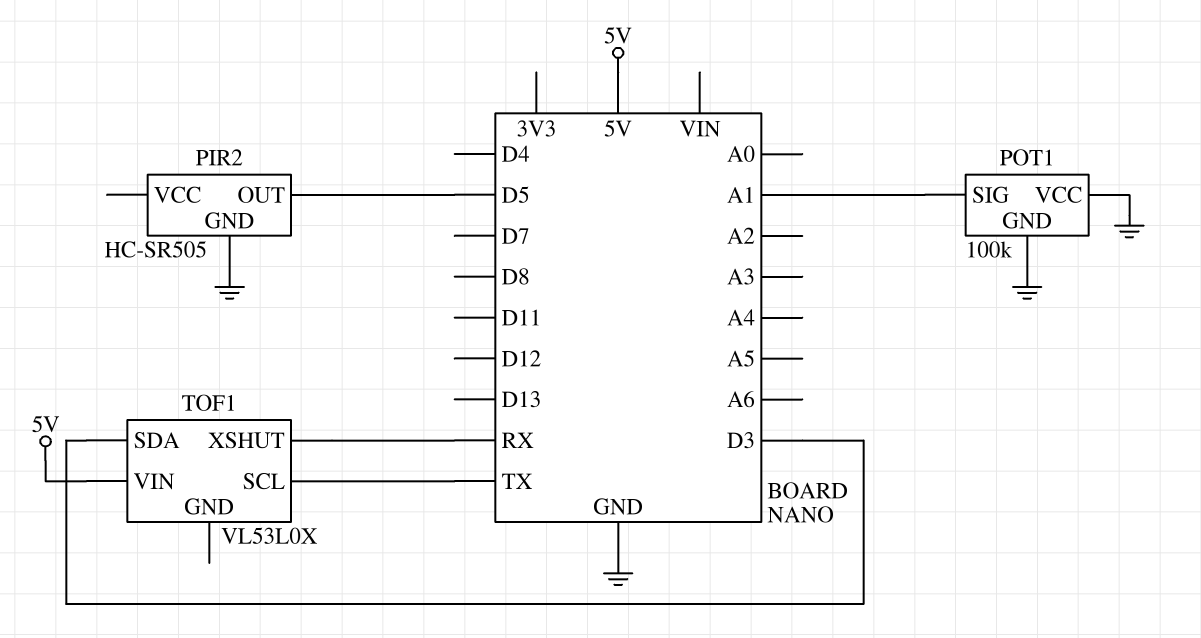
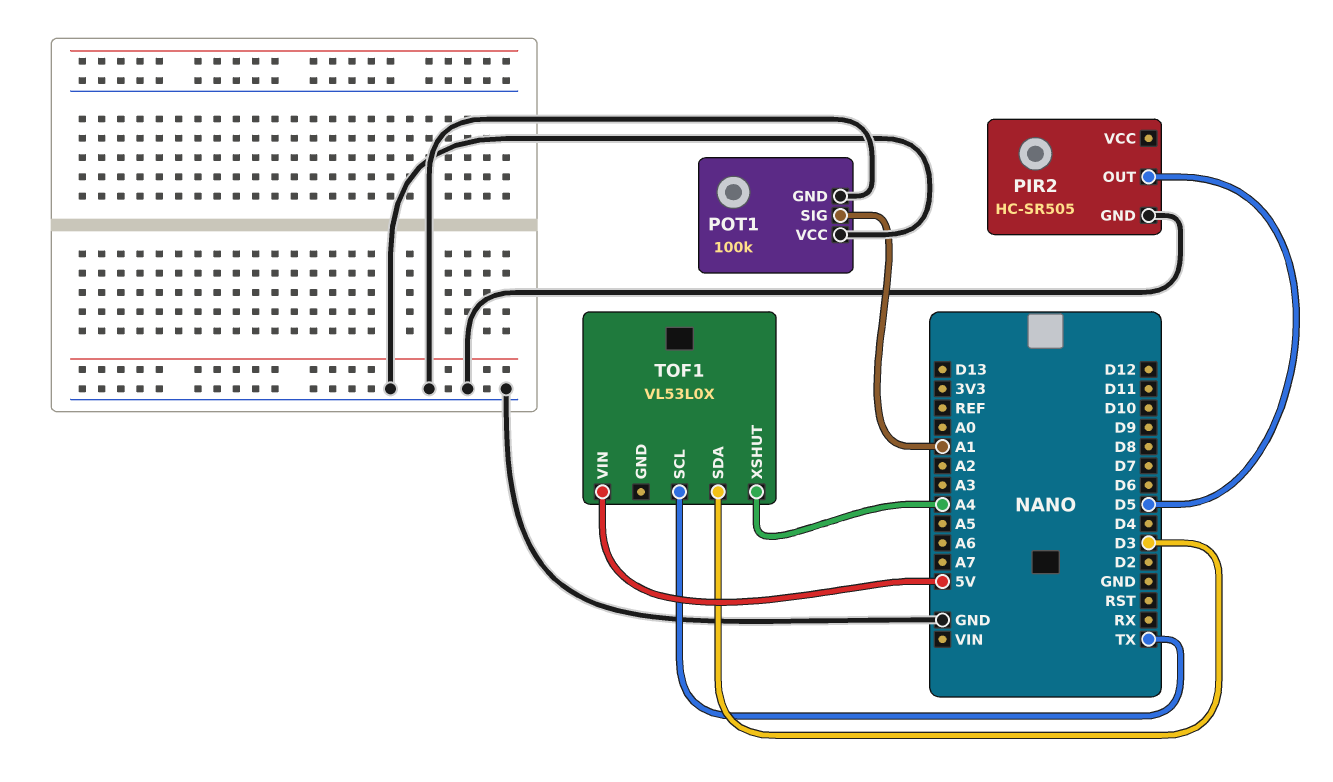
TOF1 pin XSHUT: RX -> A4

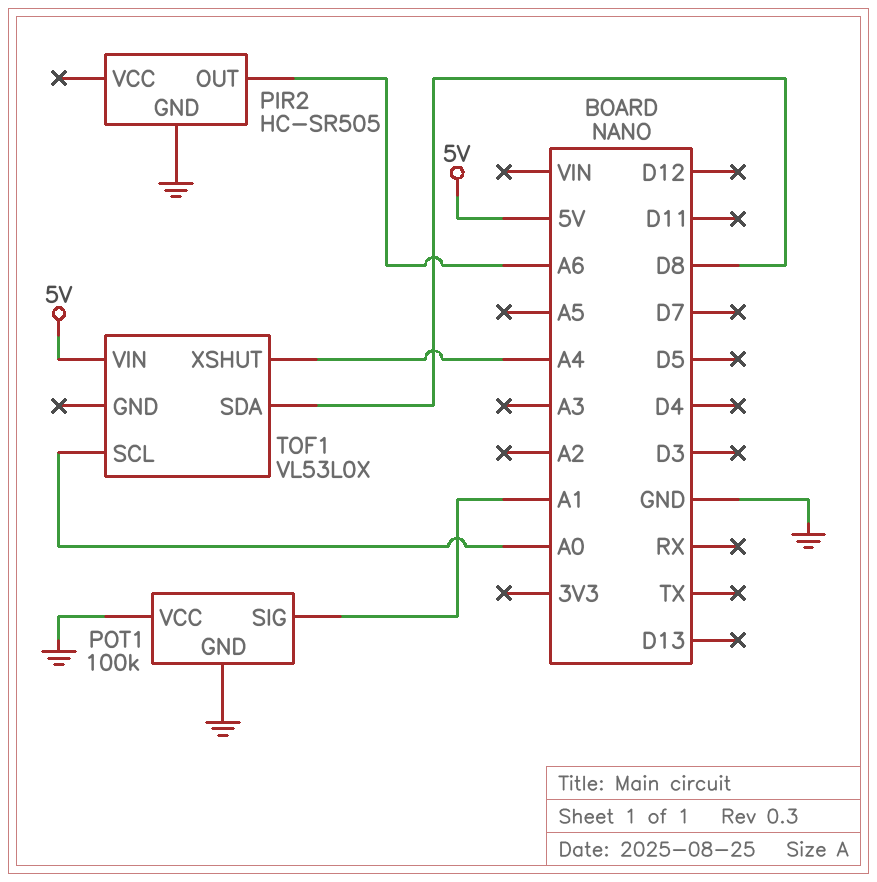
PIR2 pin OUT: D5 -> A6
TOF1 pin SCL: TX -> A0
TOF1 pin SDA: D3 -> D8

